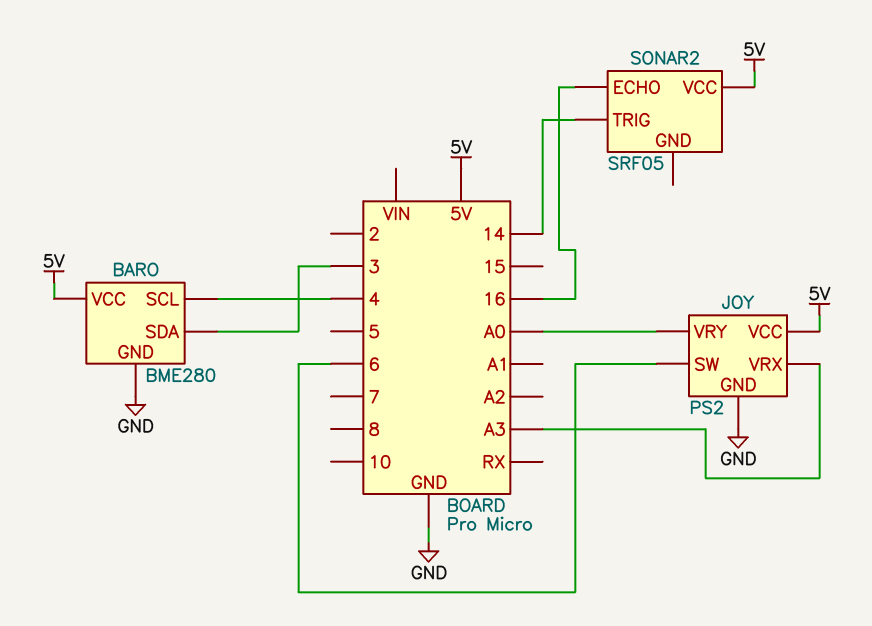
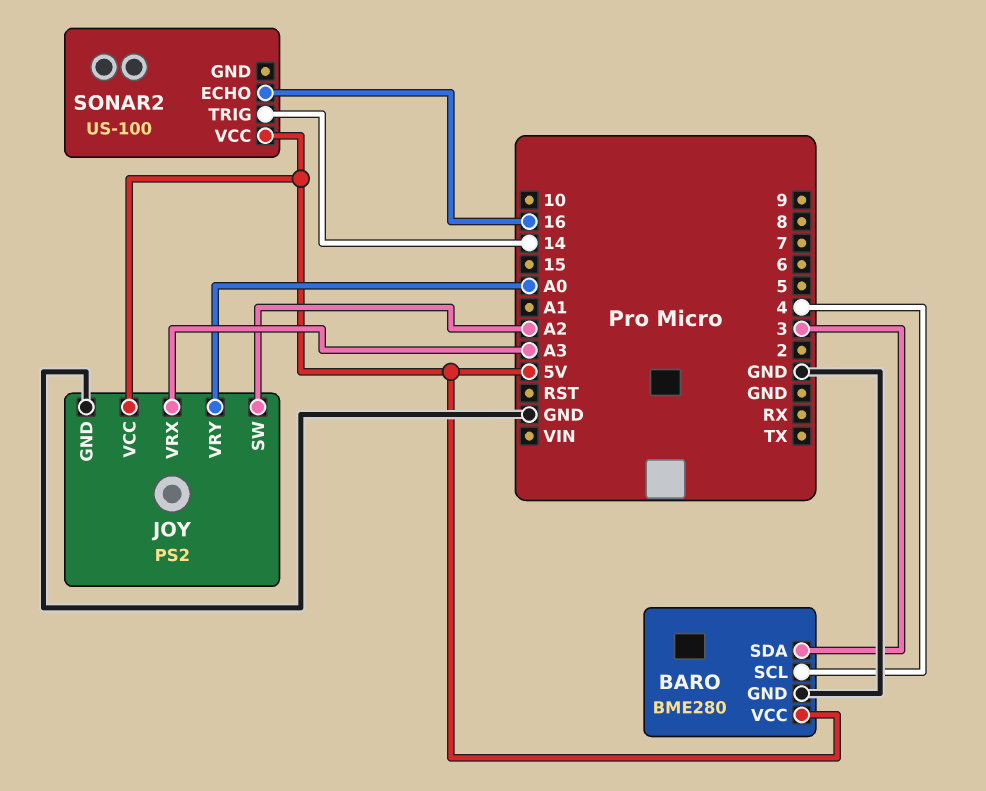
JOY pin SW: 6 -> A2
SONAR2: SRF05 -> US-100

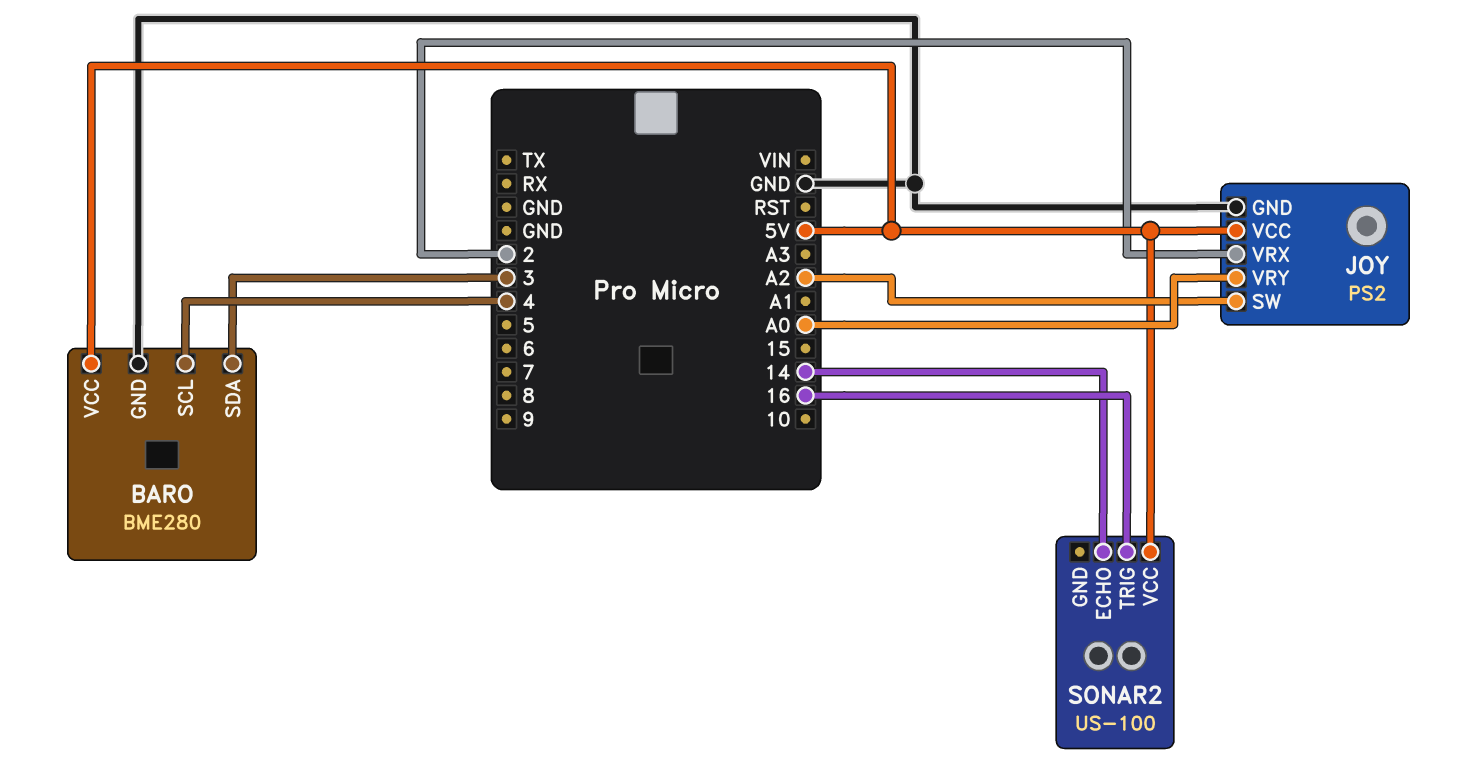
JOY pin VRX: A3 -> 2
SONAR2 pin ECHO: 16 -> 14
SONAR2 pin TRIG: 14 -> 16

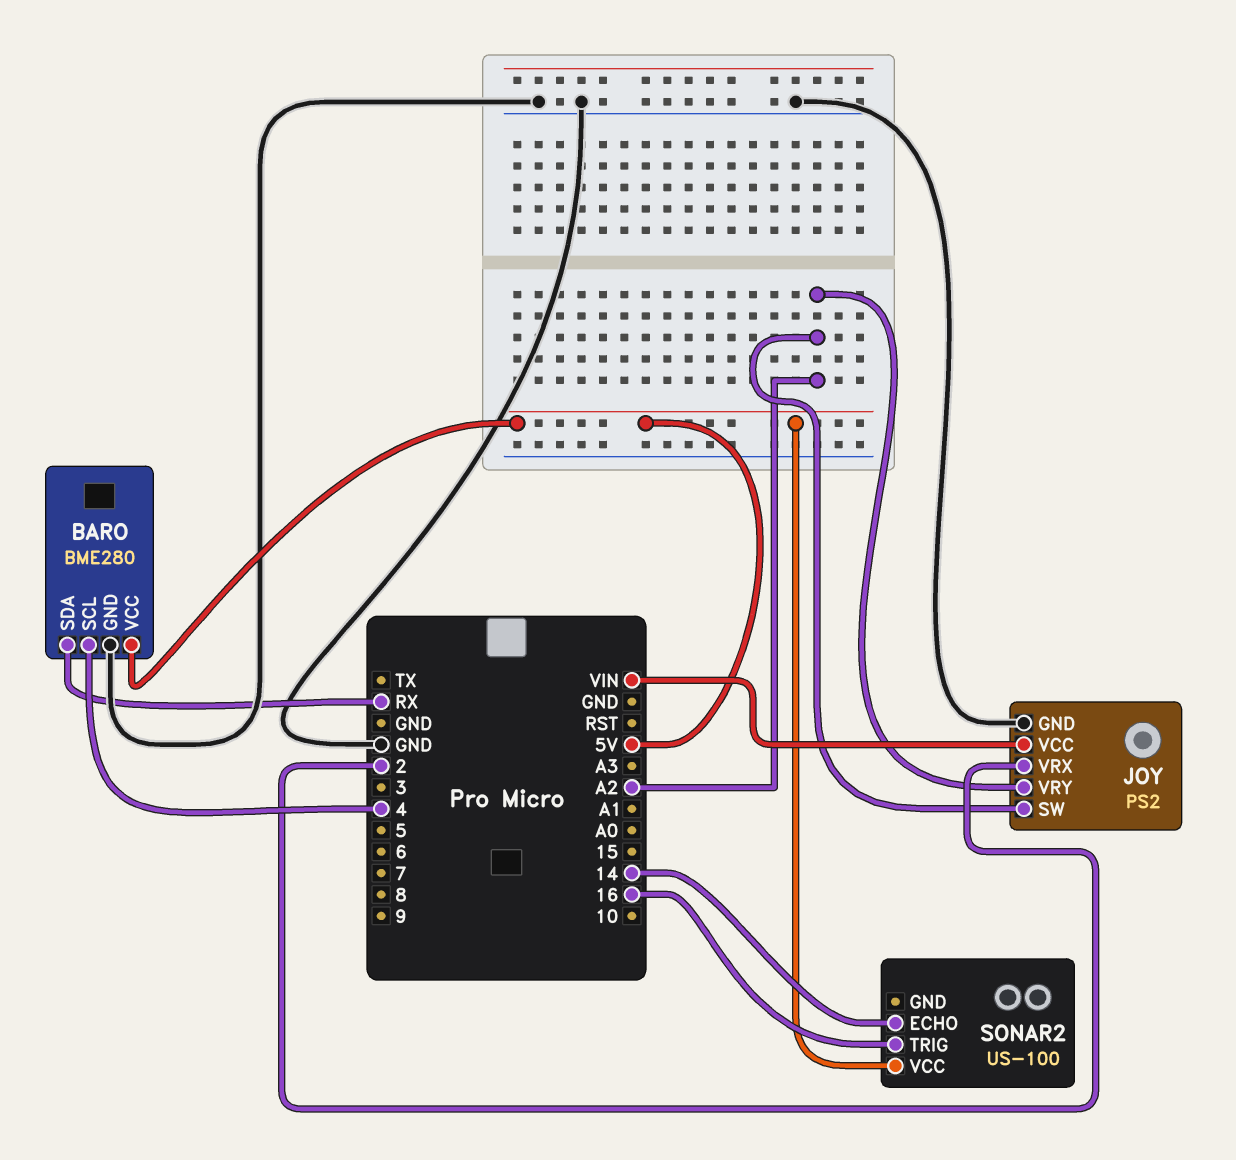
BARO pin SDA: 3 -> RX
JOY pin VCC: 5V -> VIN
JOY pin VRY: A0 -> A2

